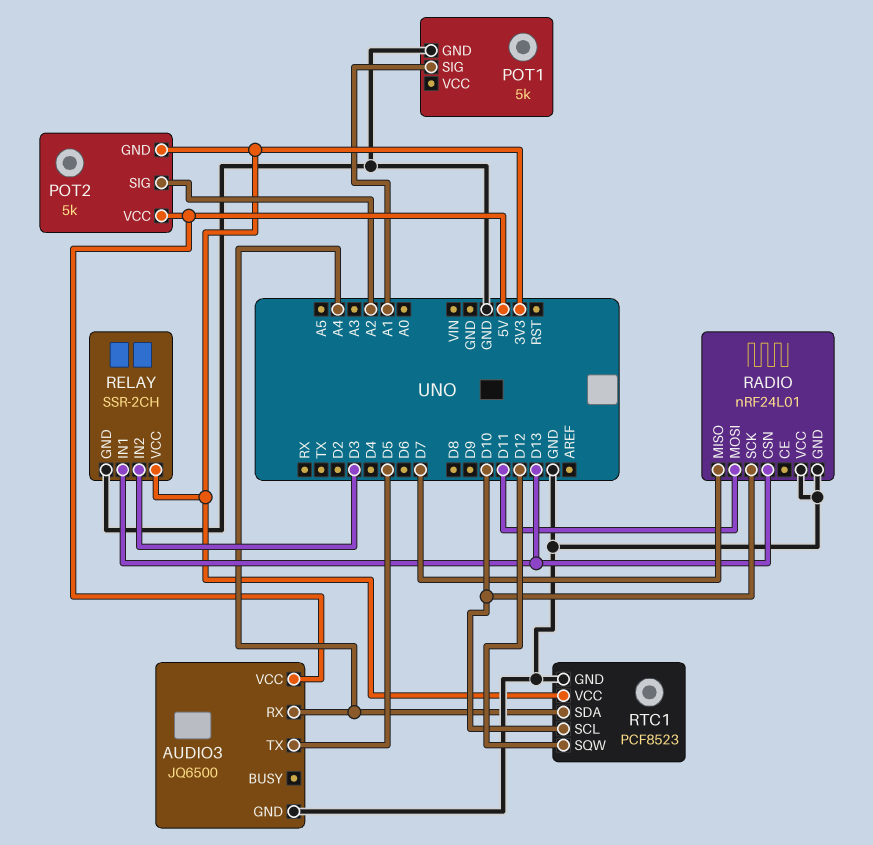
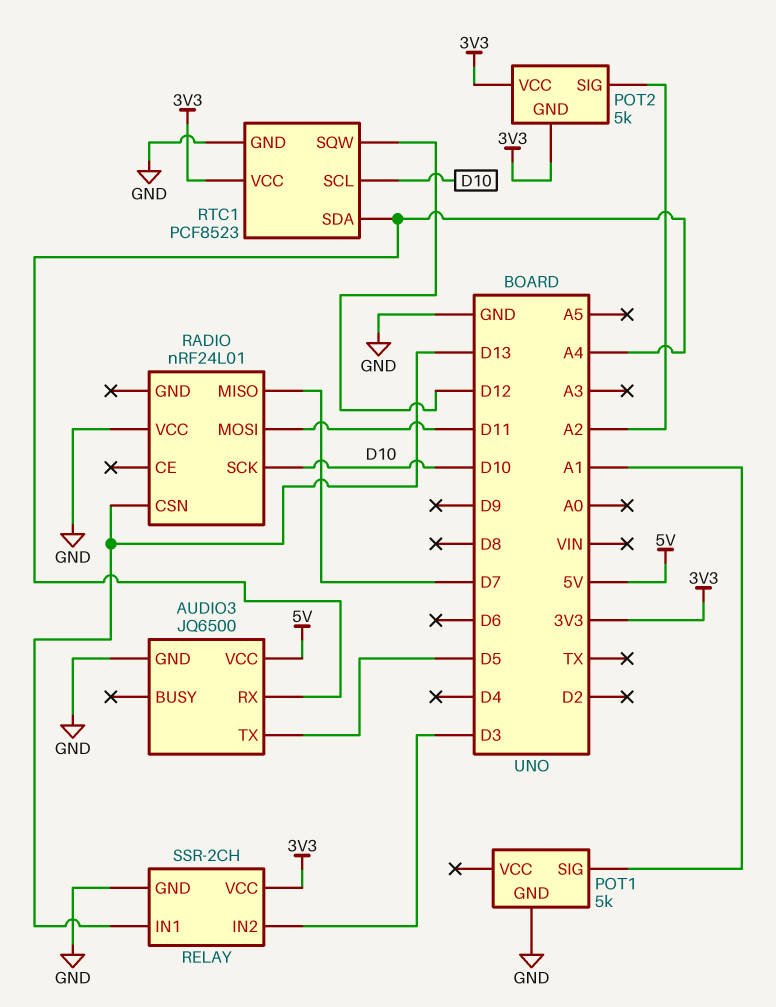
POT2 pin VCC: 5V -> 3V3
RADIO pin GND: GND -> none

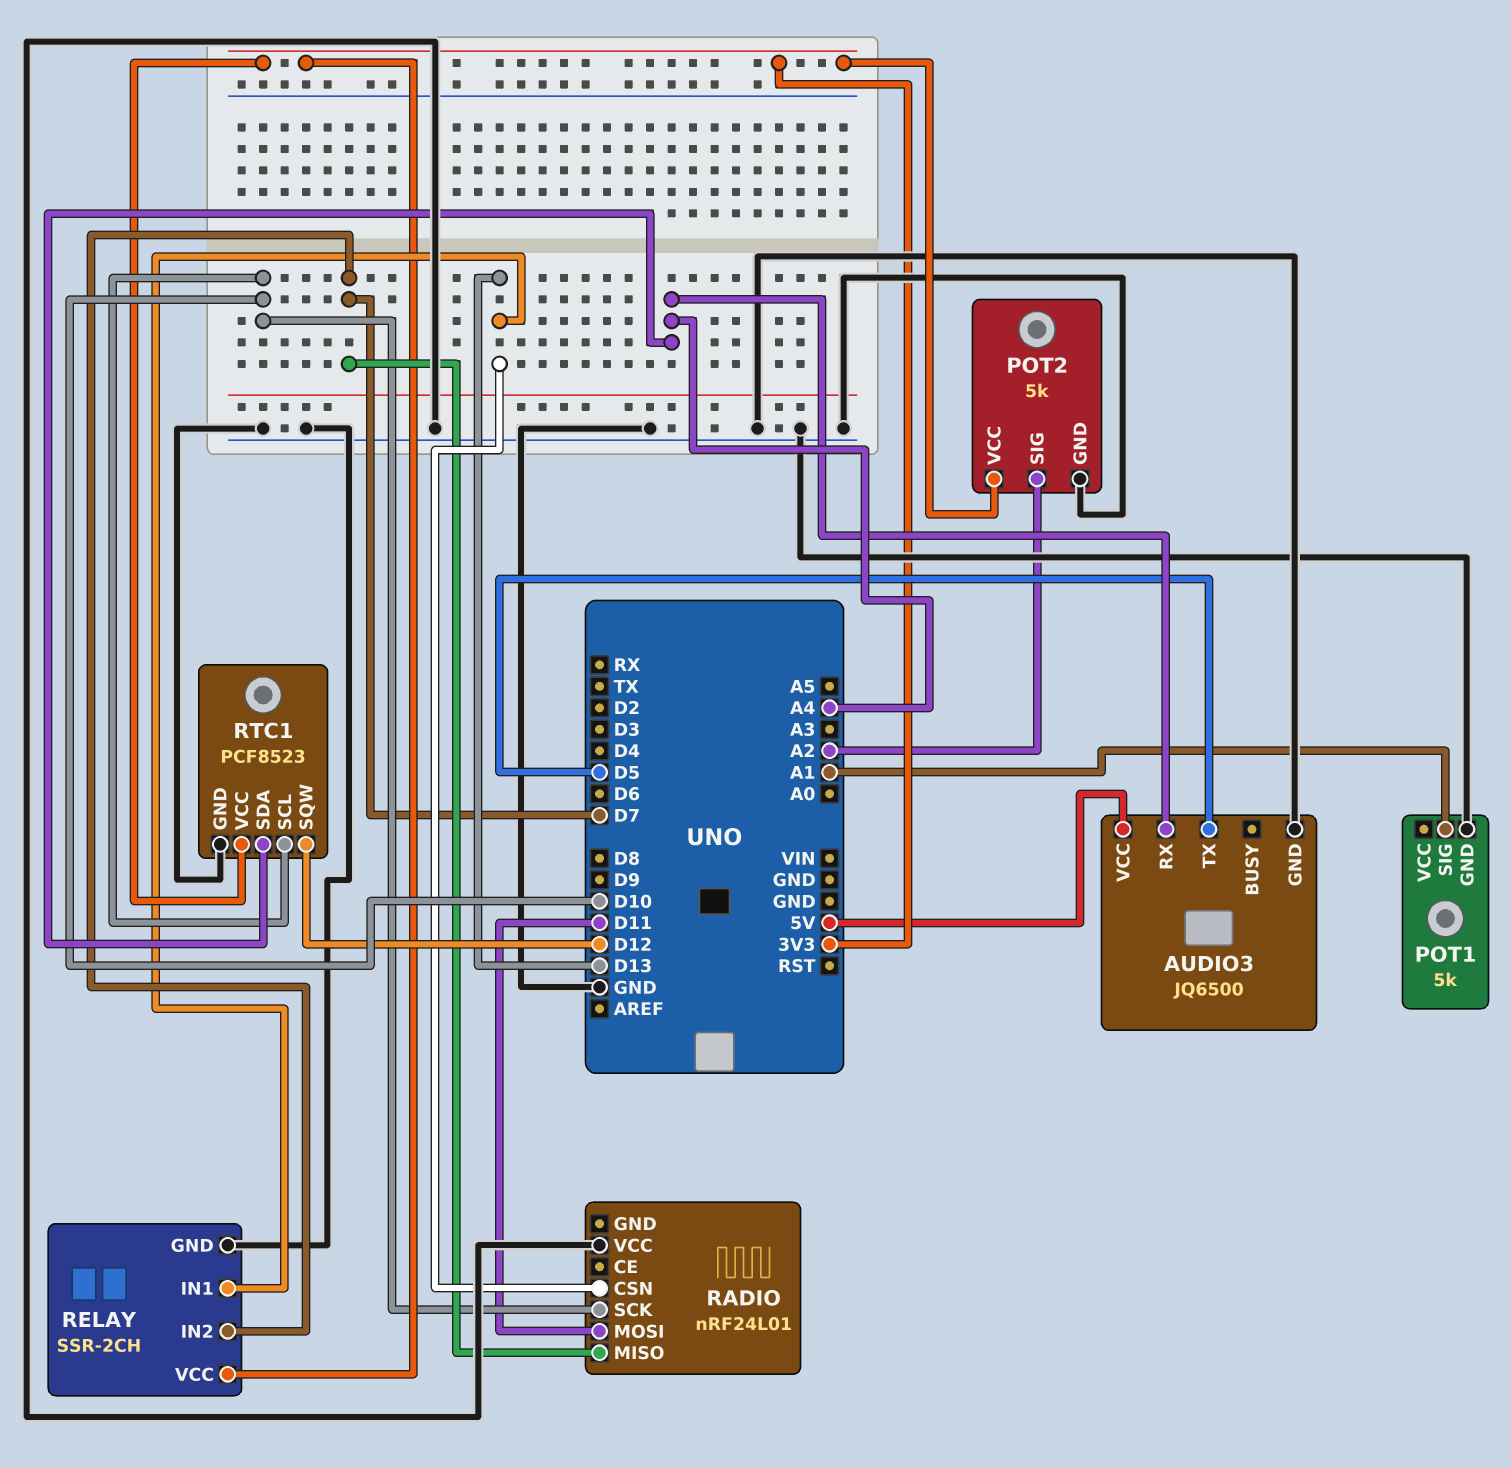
POT2 pin GND: 3V3 -> GND
RELAY pin IN2: D3 -> D7

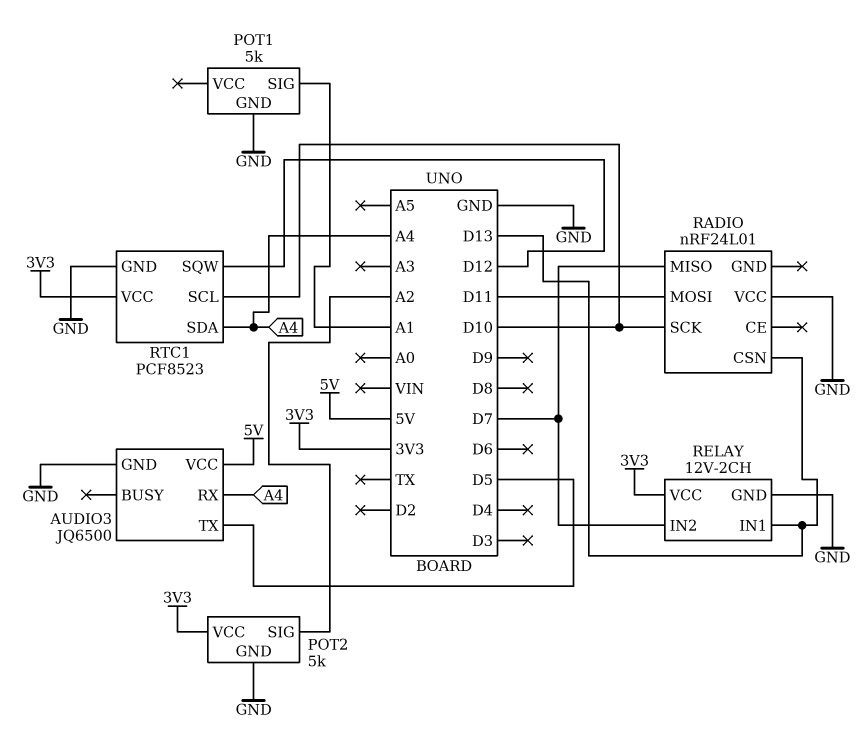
RELAY: SSR-2CH -> 12V-2CH

